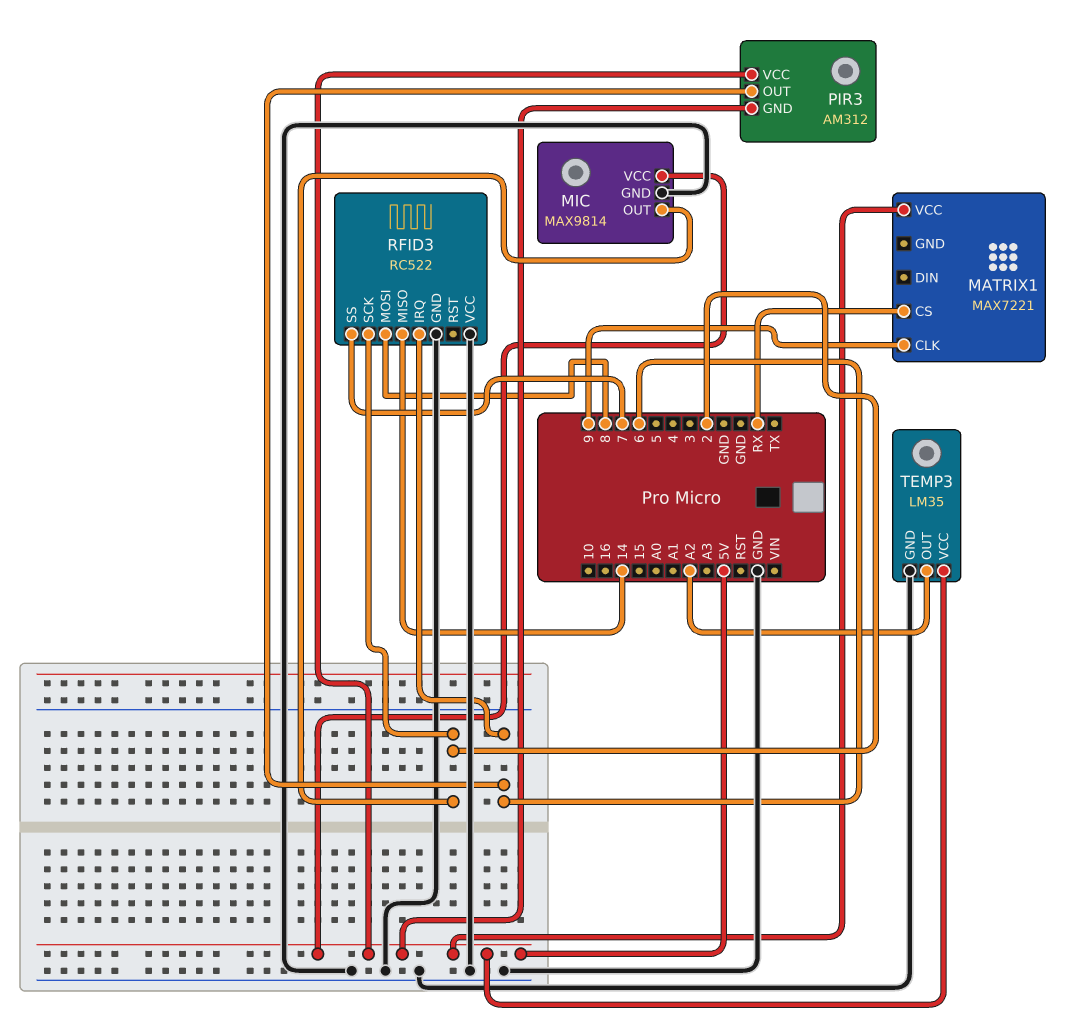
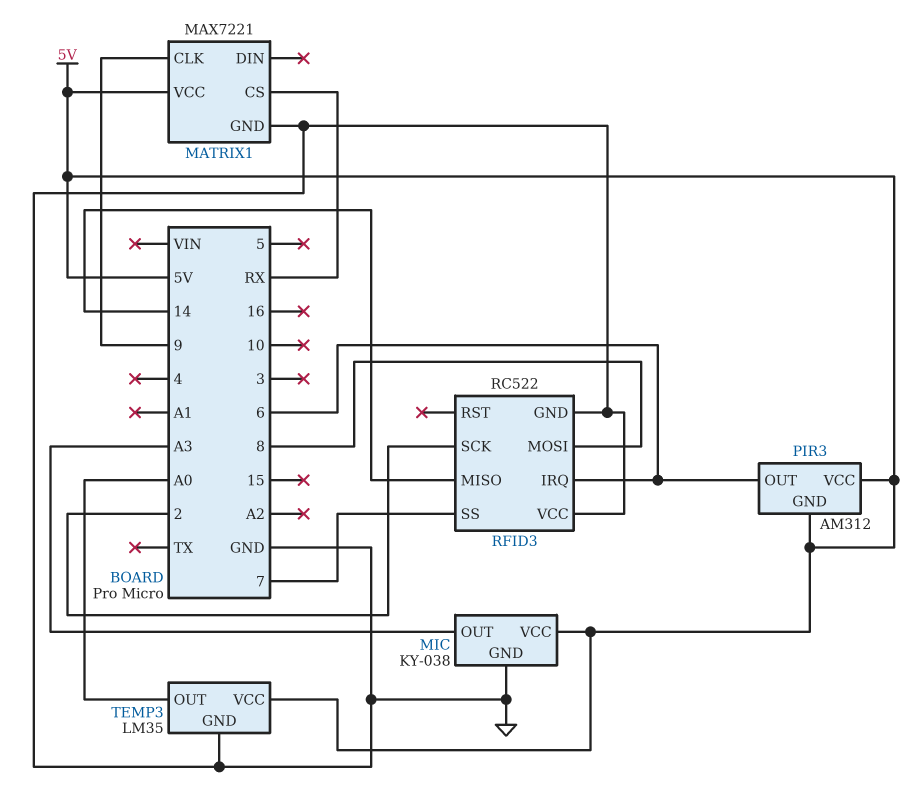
MATRIX1 pin GND: none -> GND
MIC: MAX9814 -> KY-038
MIC pin OUT: 2 -> A3
TEMP3 pin OUT: A2 -> A0

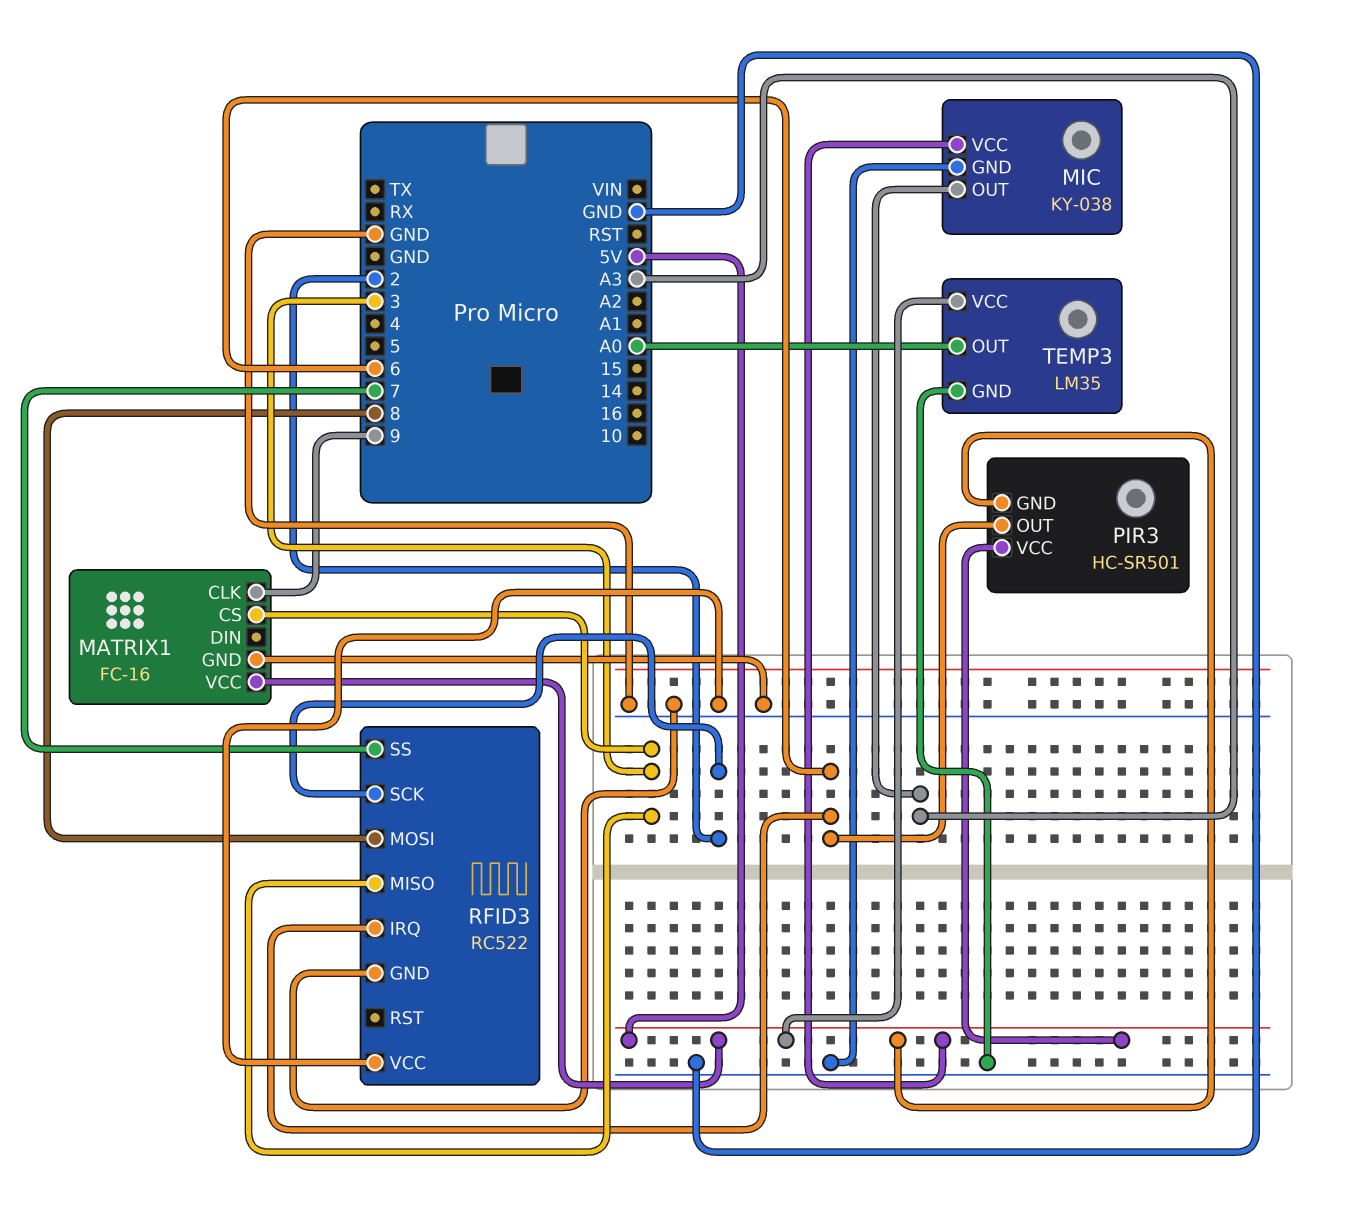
MATRIX1: MAX7221 -> FC-16
MATRIX1 pin CS: RX -> 3
PIR3: AM312 -> HC-SR501
RFID3 pin MISO: 14 -> 3

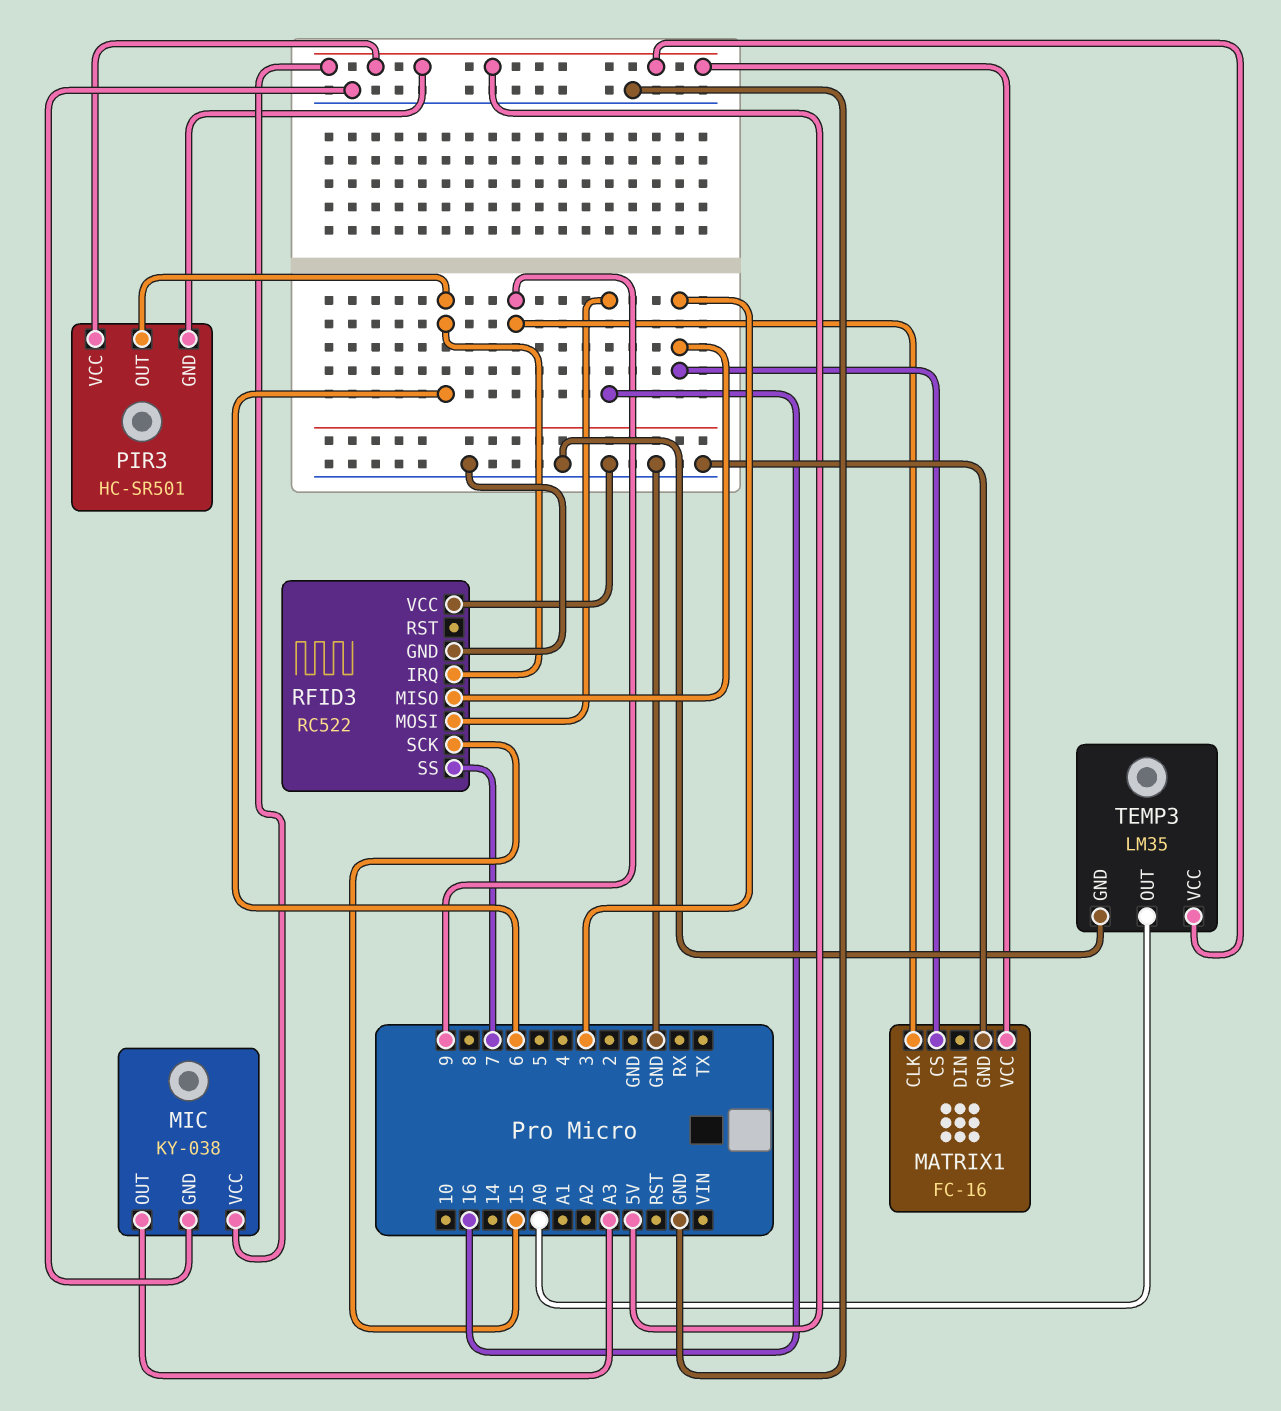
RFID3 pin MOSI: 8 -> 16
RFID3 pin SCK: 2 -> 15

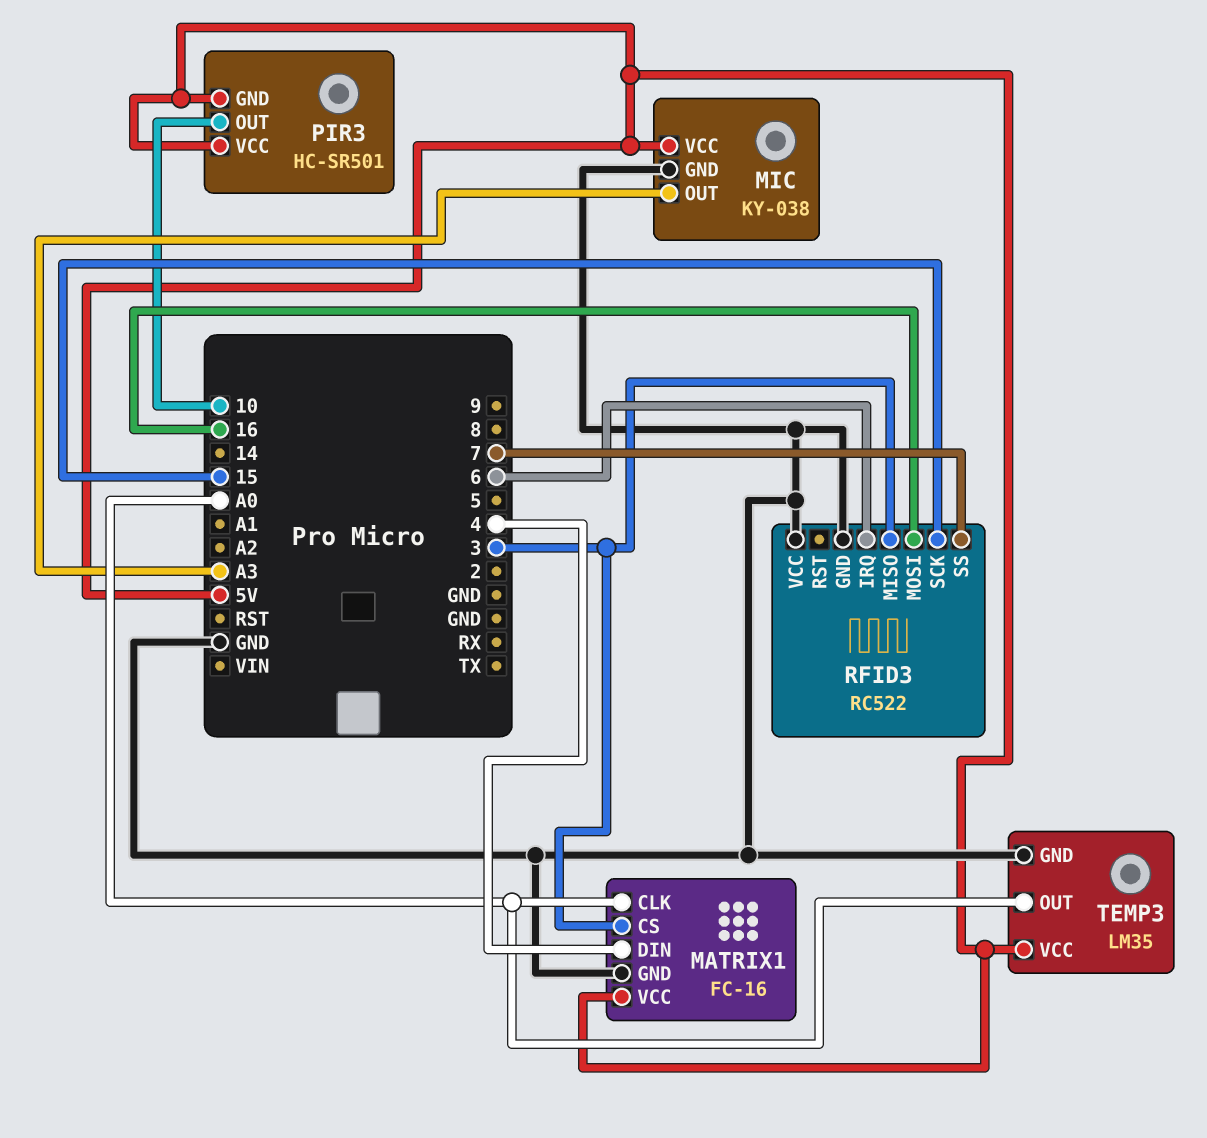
MATRIX1 pin CLK: 9 -> A0
MATRIX1 pin DIN: none -> 4
PIR3 pin OUT: 6 -> 10

